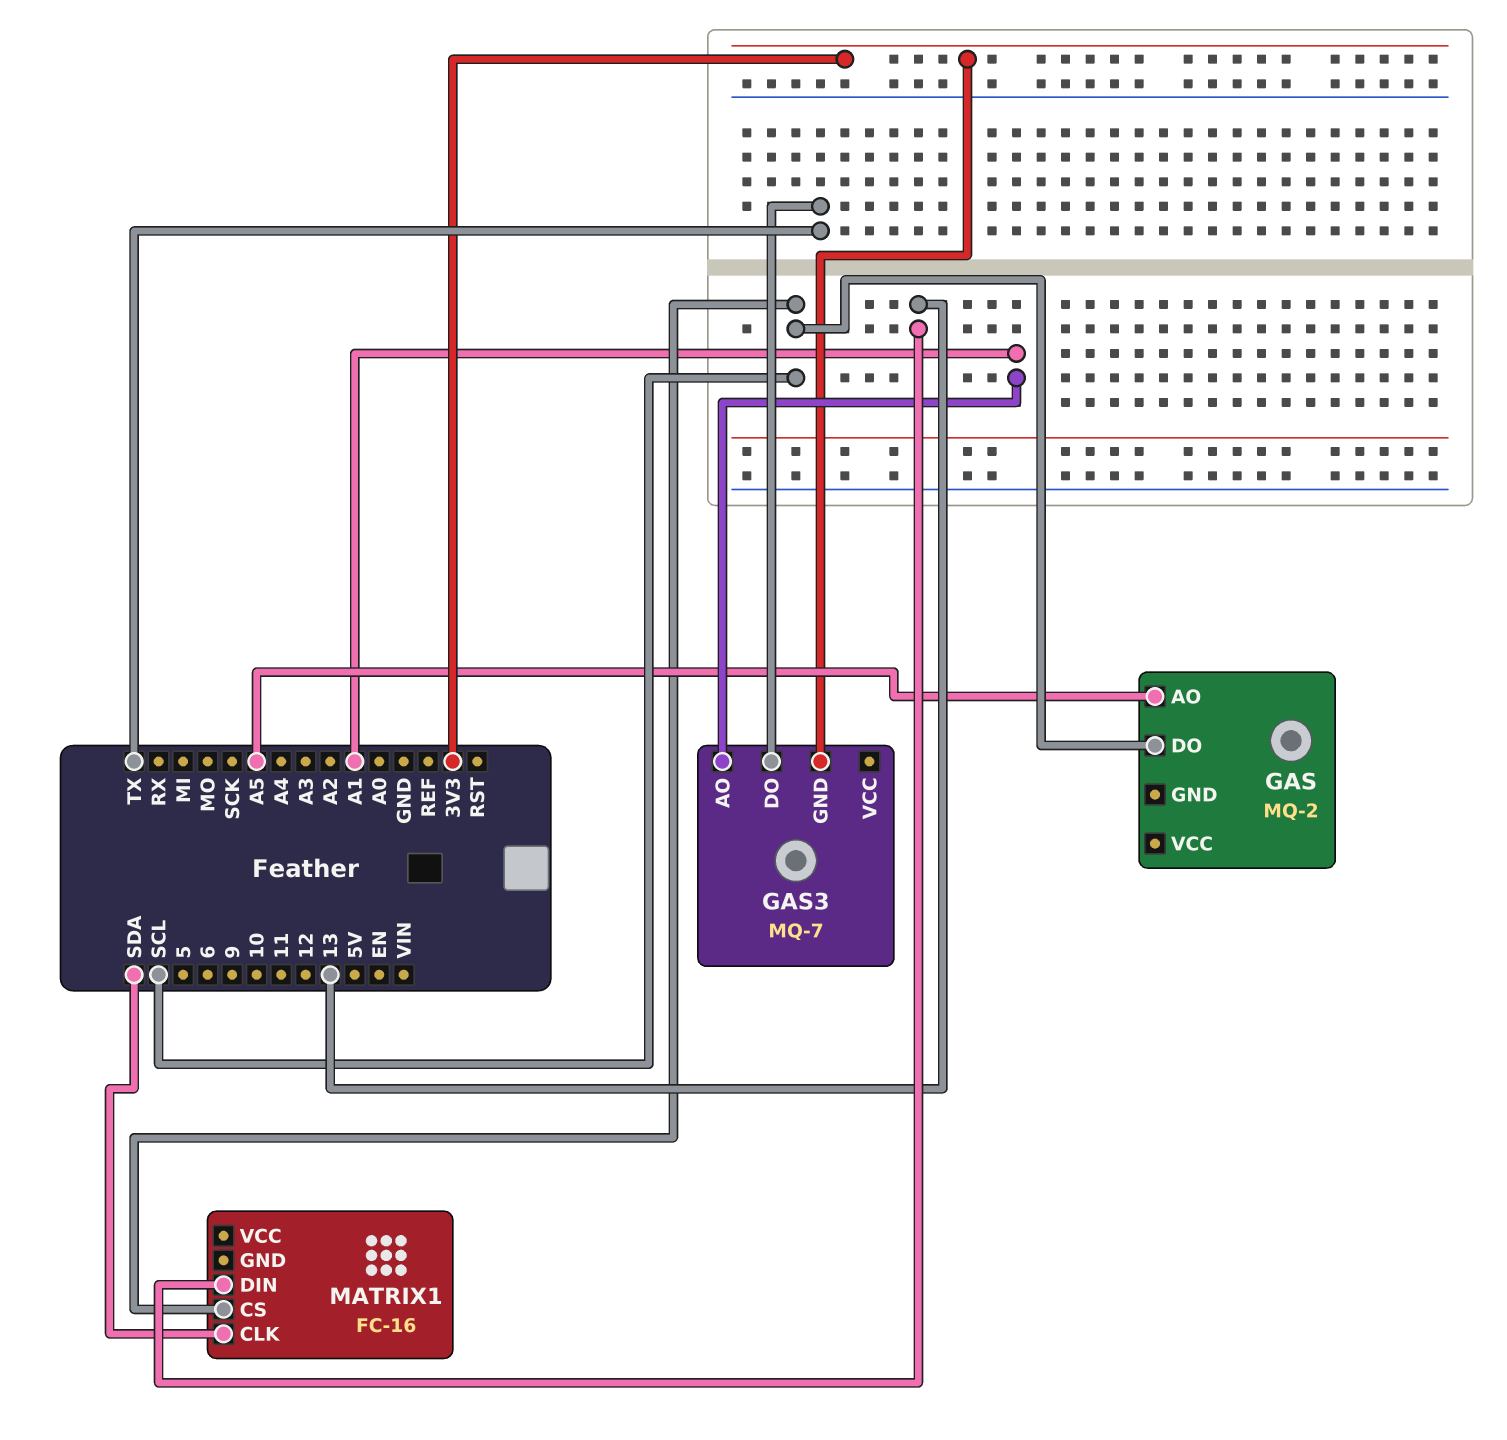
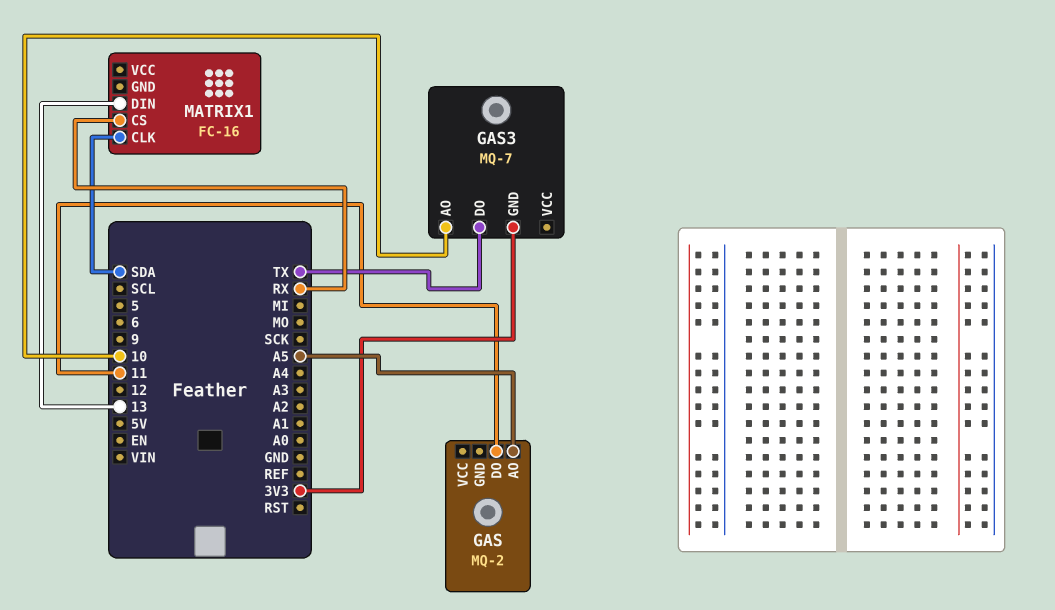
GAS pin DO: SCL -> 11
GAS3 pin AO: A1 -> 10
MATRIX1 pin CS: SCL -> RX

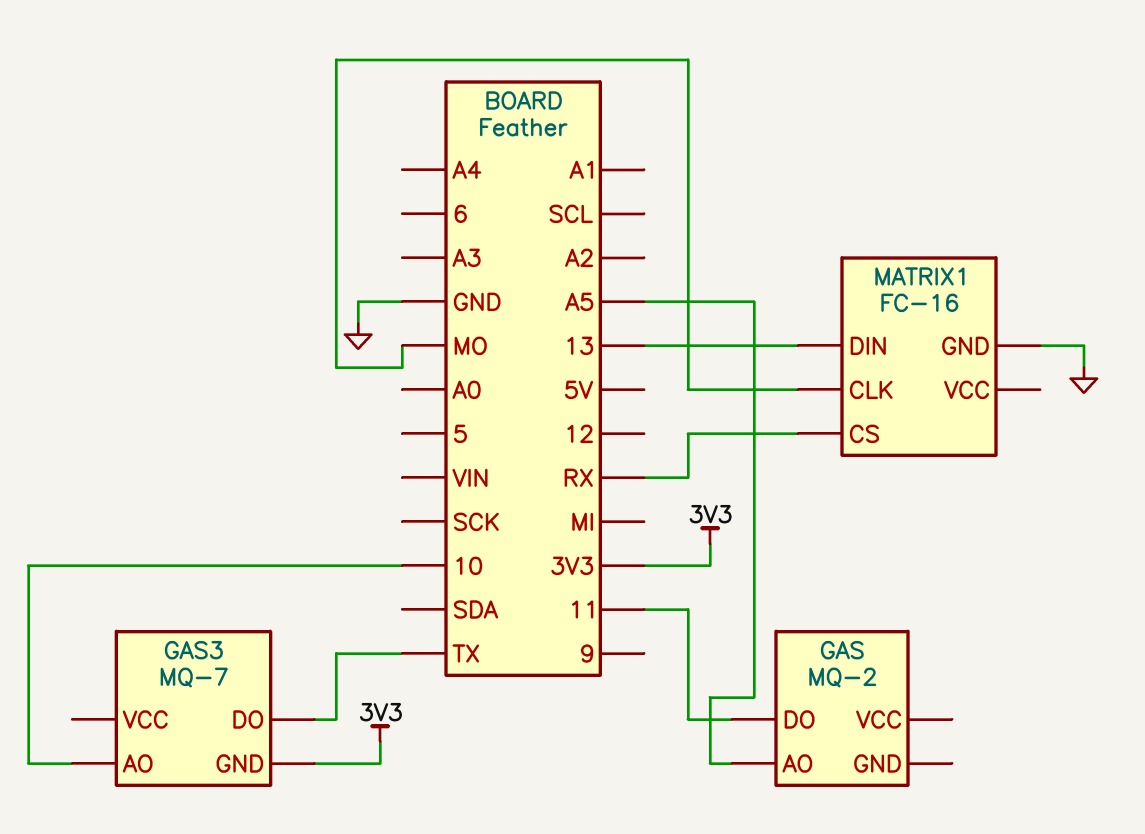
MATRIX1 pin CLK: SDA -> MO
MATRIX1 pin GND: none -> GND

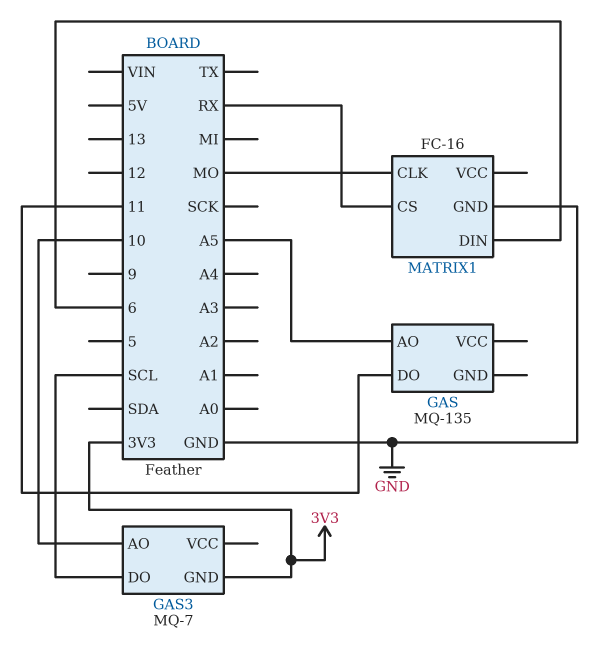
GAS: MQ-2 -> MQ-135
GAS3 pin DO: TX -> SCL
MATRIX1 pin DIN: 13 -> 6

